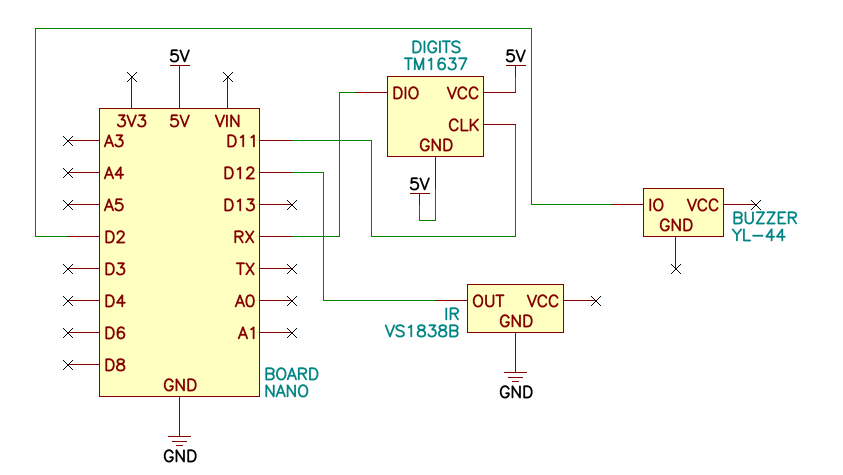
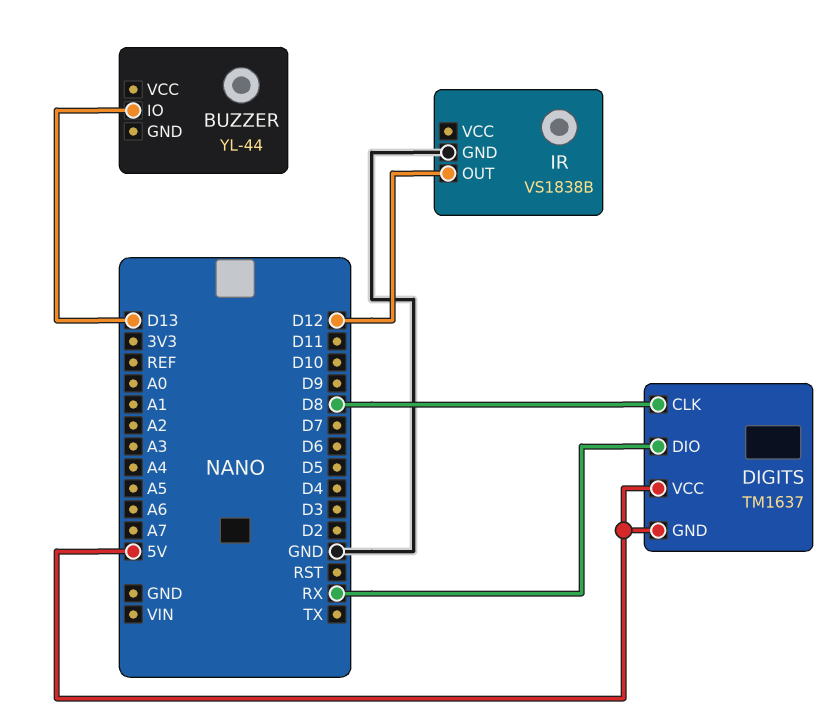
BUZZER pin IO: D2 -> D13
DIGITS pin CLK: D11 -> D8

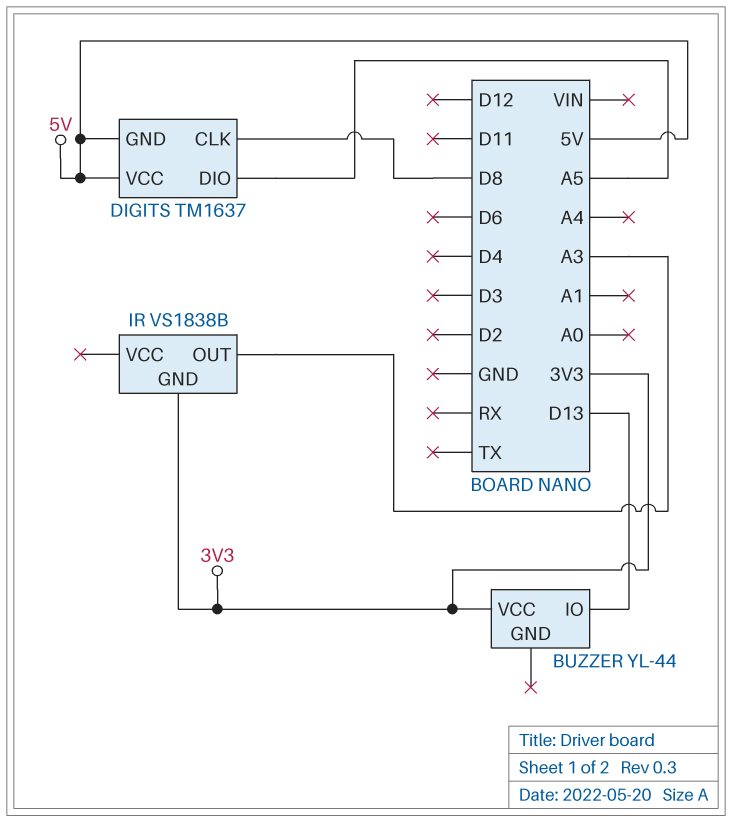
BUZZER pin VCC: none -> 3V3
DIGITS pin DIO: RX -> A5
IR pin GND: GND -> 3V3
IR pin OUT: D12 -> A3

